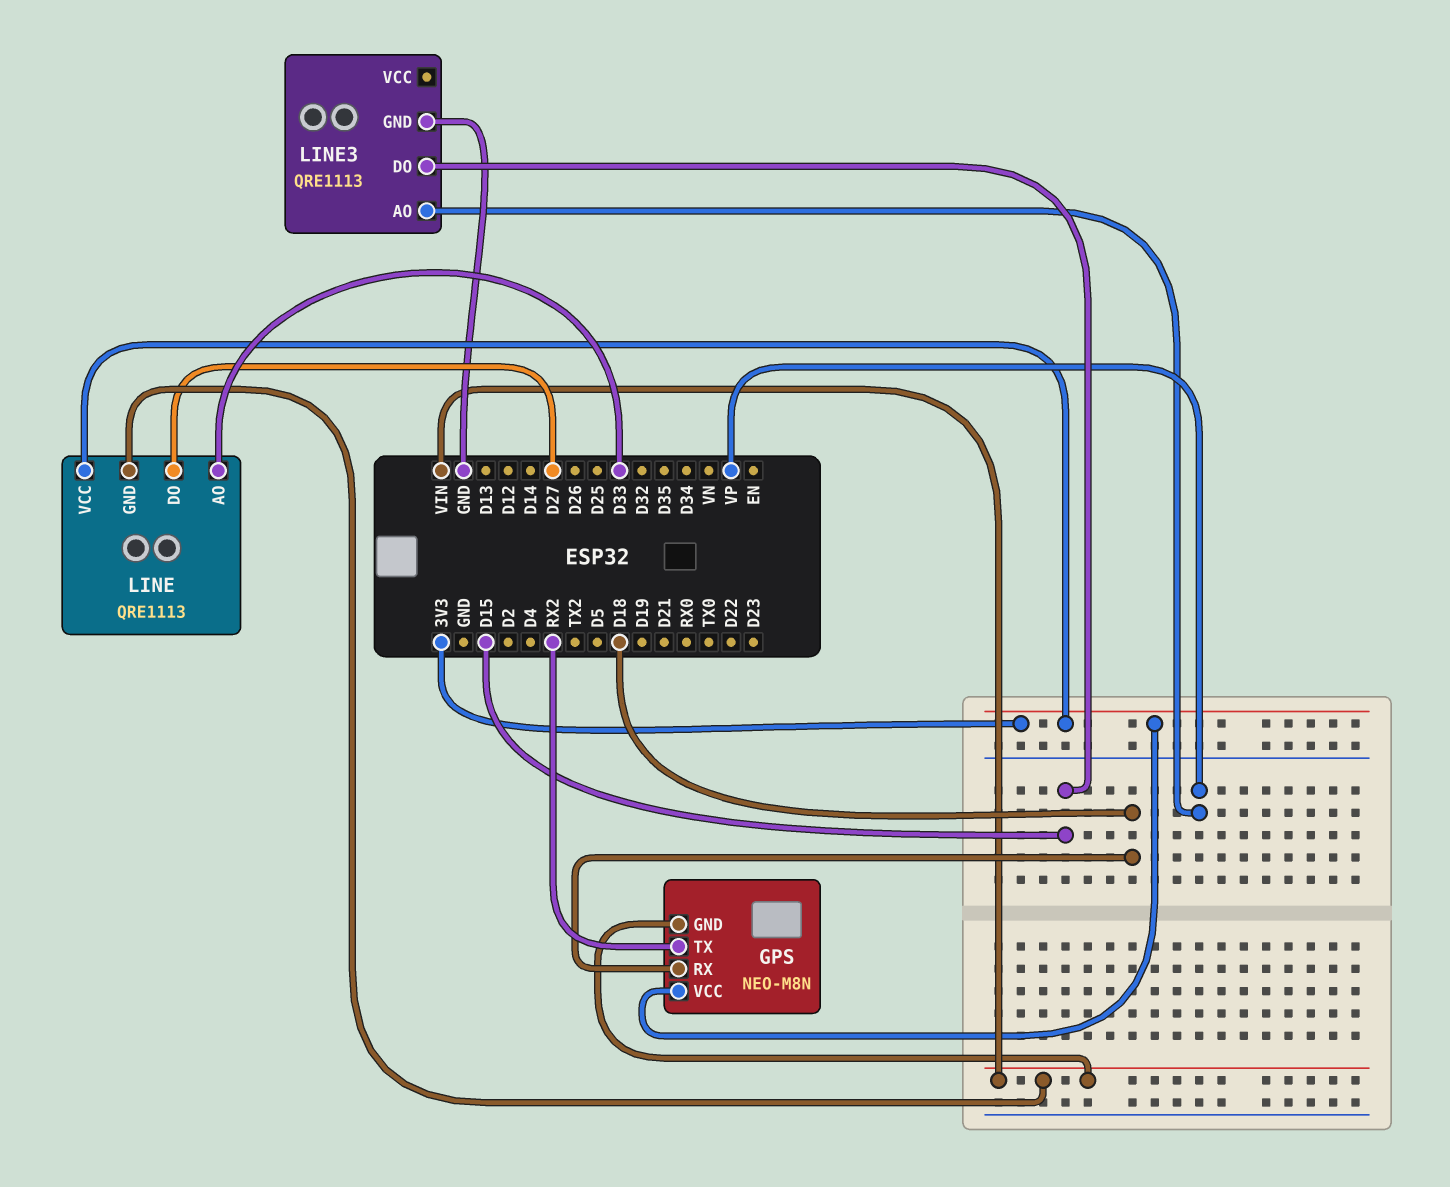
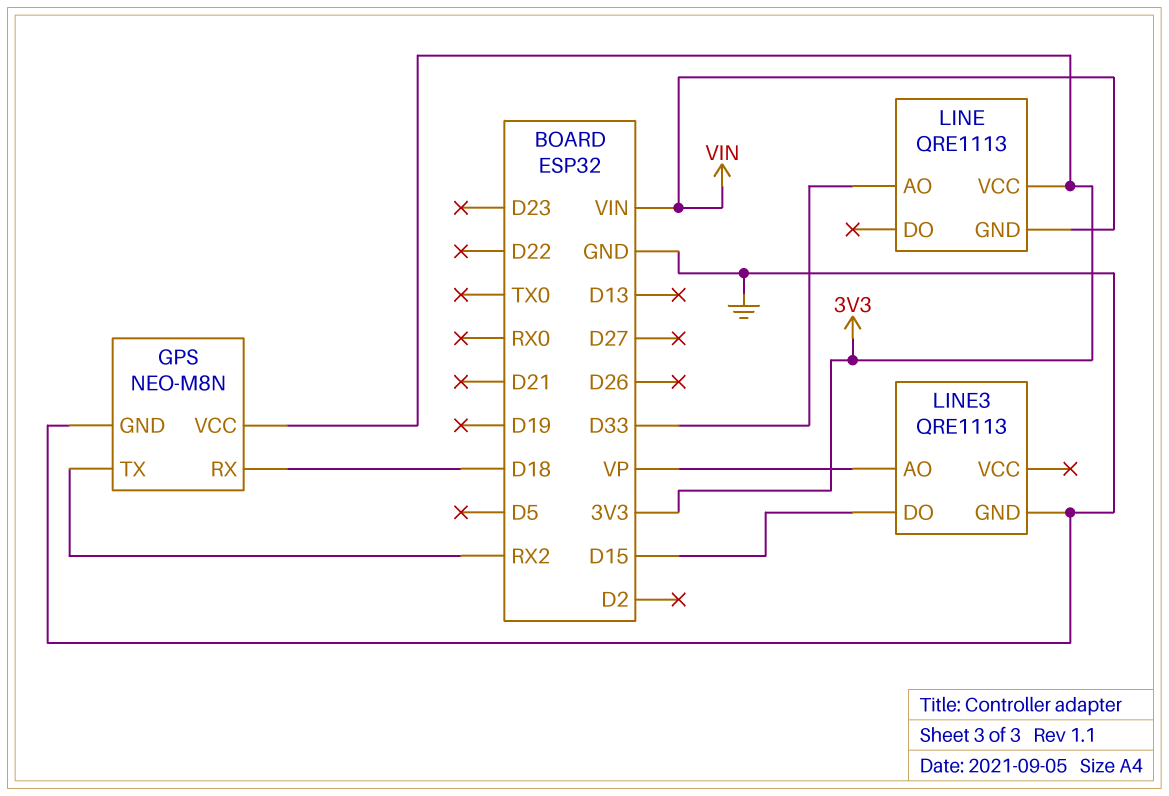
GPS pin GND: VIN -> GND
LINE pin DO: D27 -> none

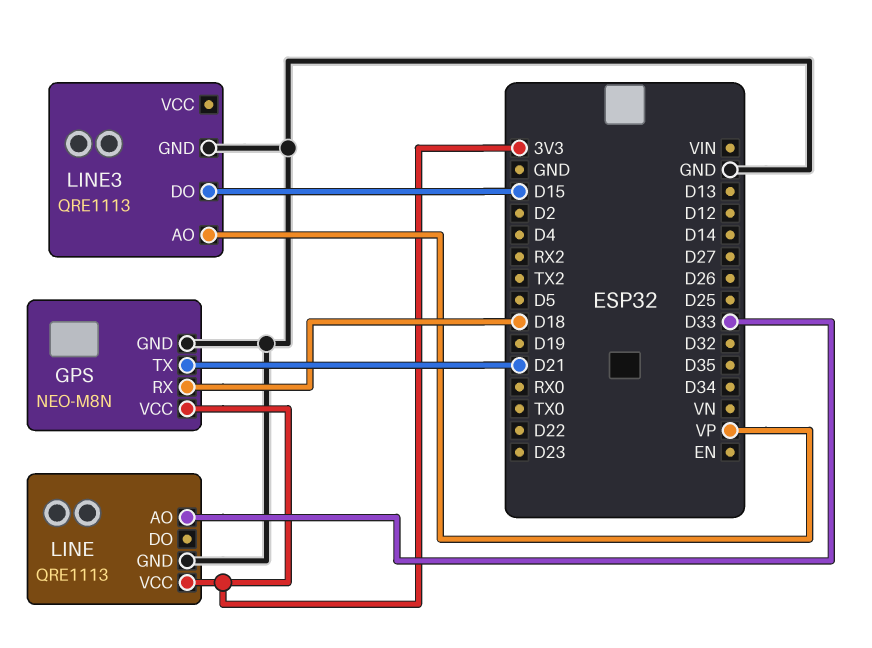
GPS pin TX: RX2 -> D21
LINE pin GND: VIN -> GND

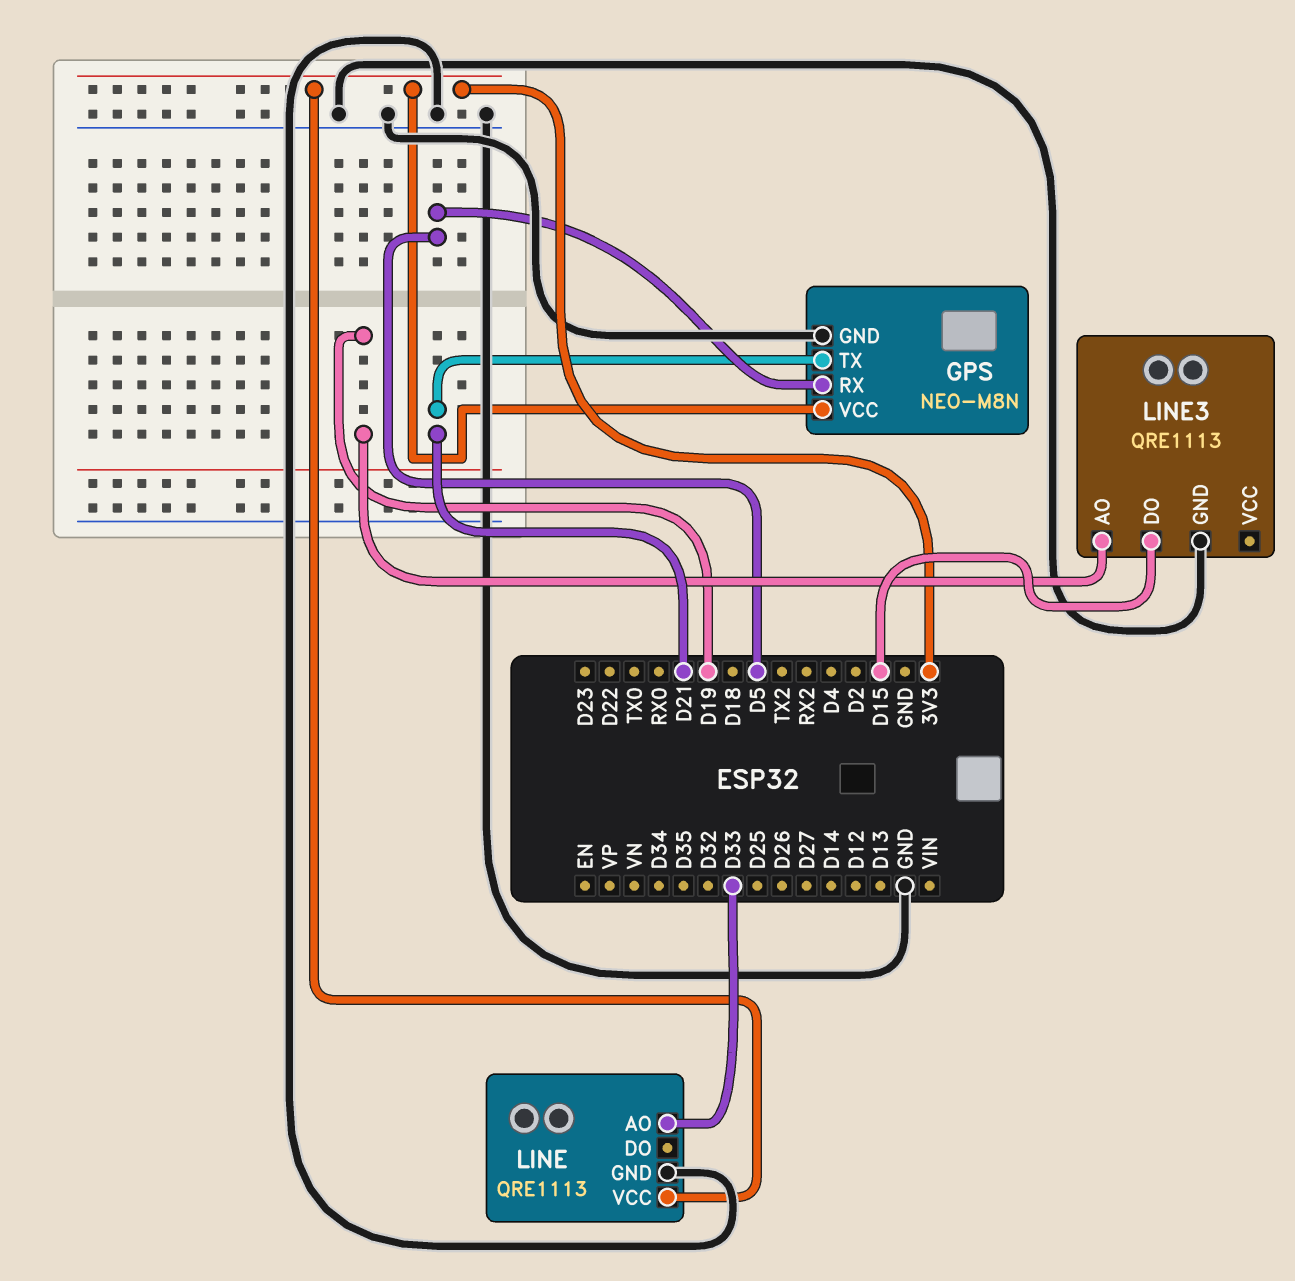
GPS pin RX: D18 -> D5
LINE3 pin AO: VP -> D19

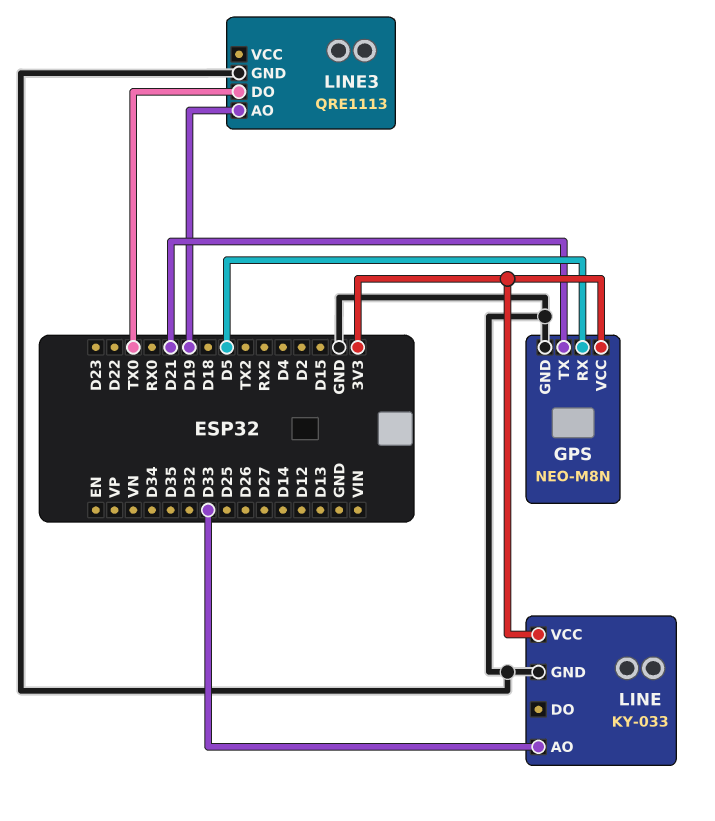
LINE: QRE1113 -> KY-033
LINE3 pin DO: D15 -> TX0

